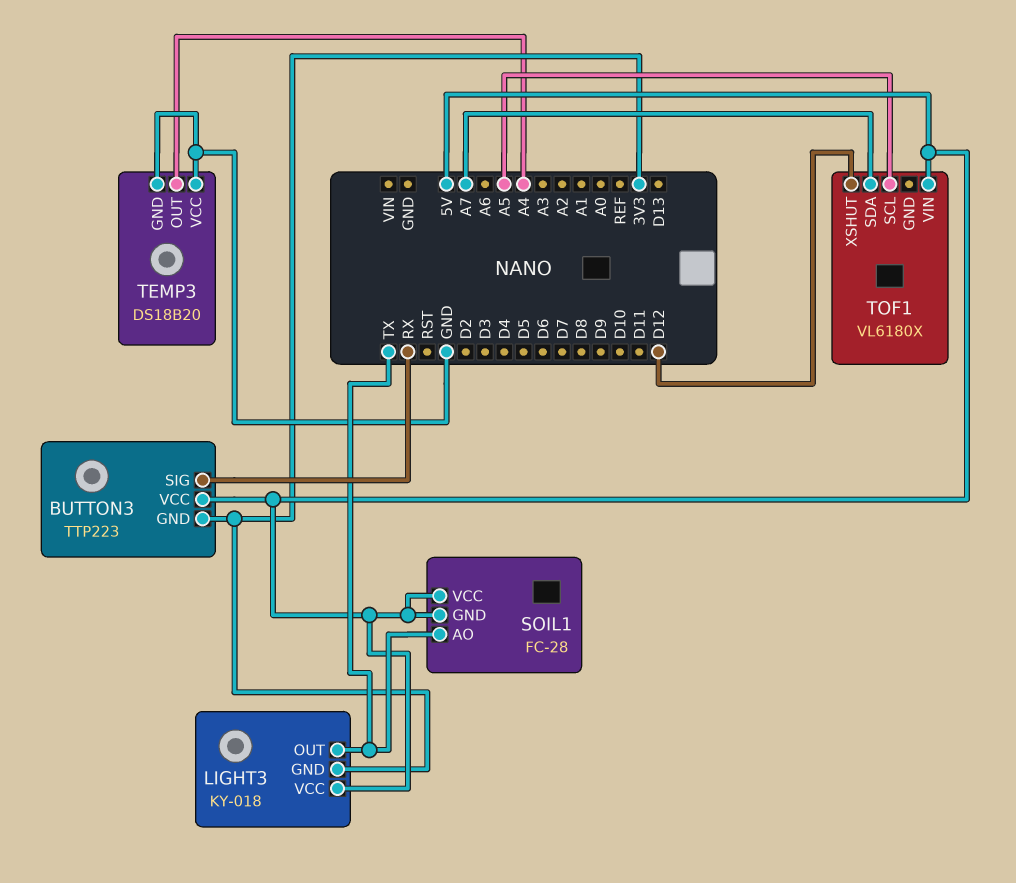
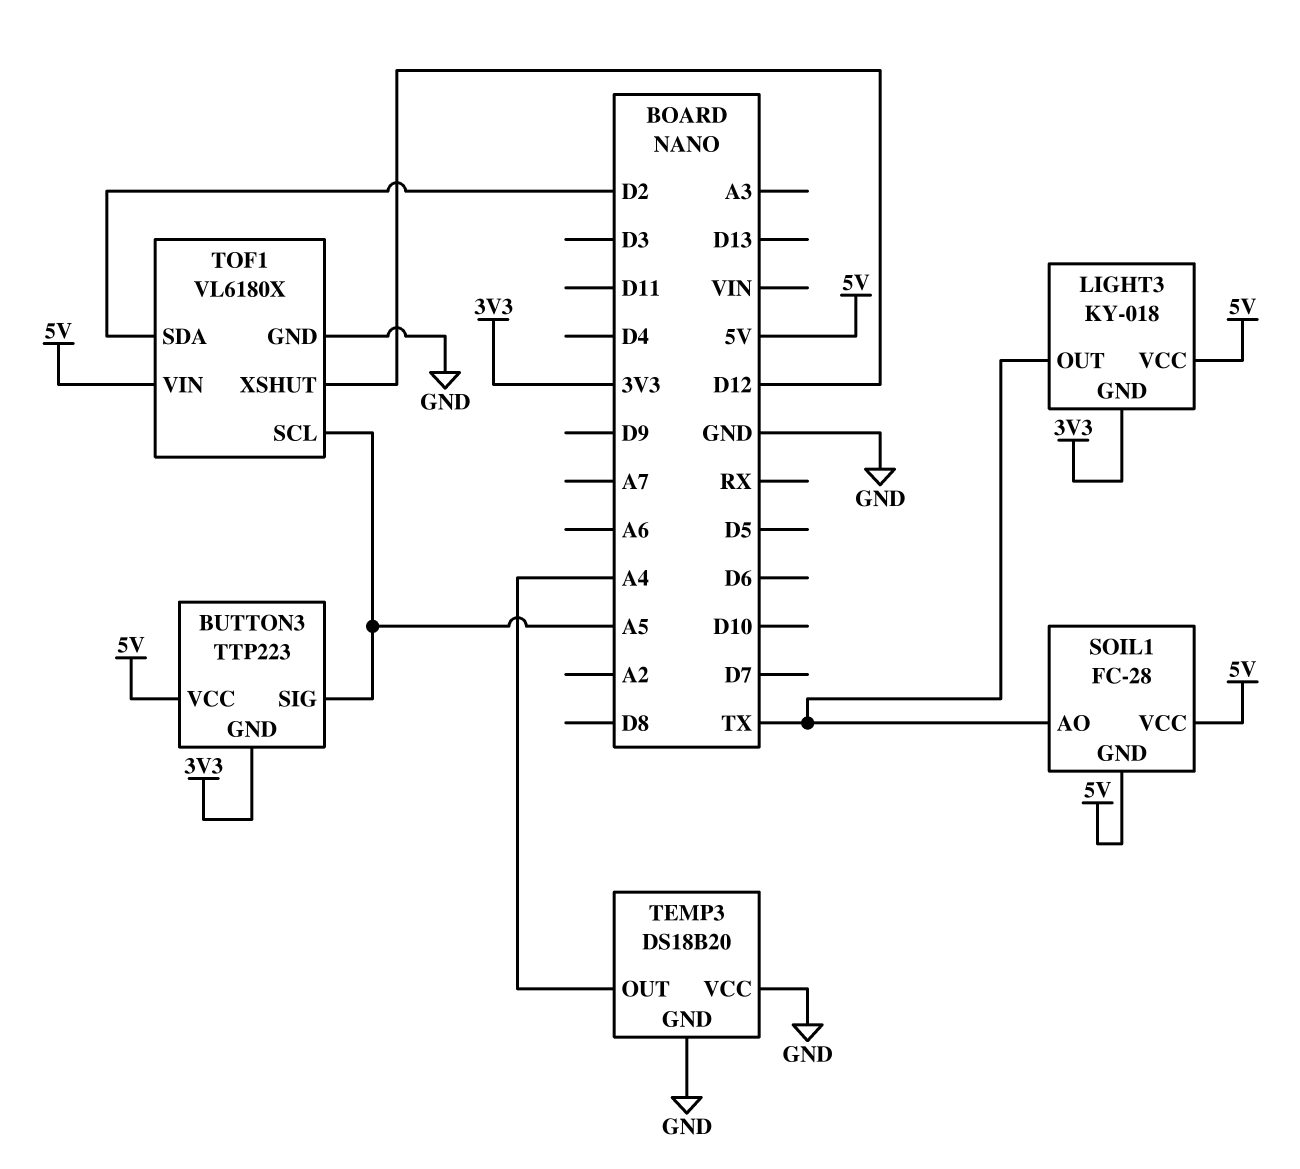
BUTTON3 pin SIG: RX -> A5
TOF1 pin GND: none -> GND
TOF1 pin SDA: A7 -> D2

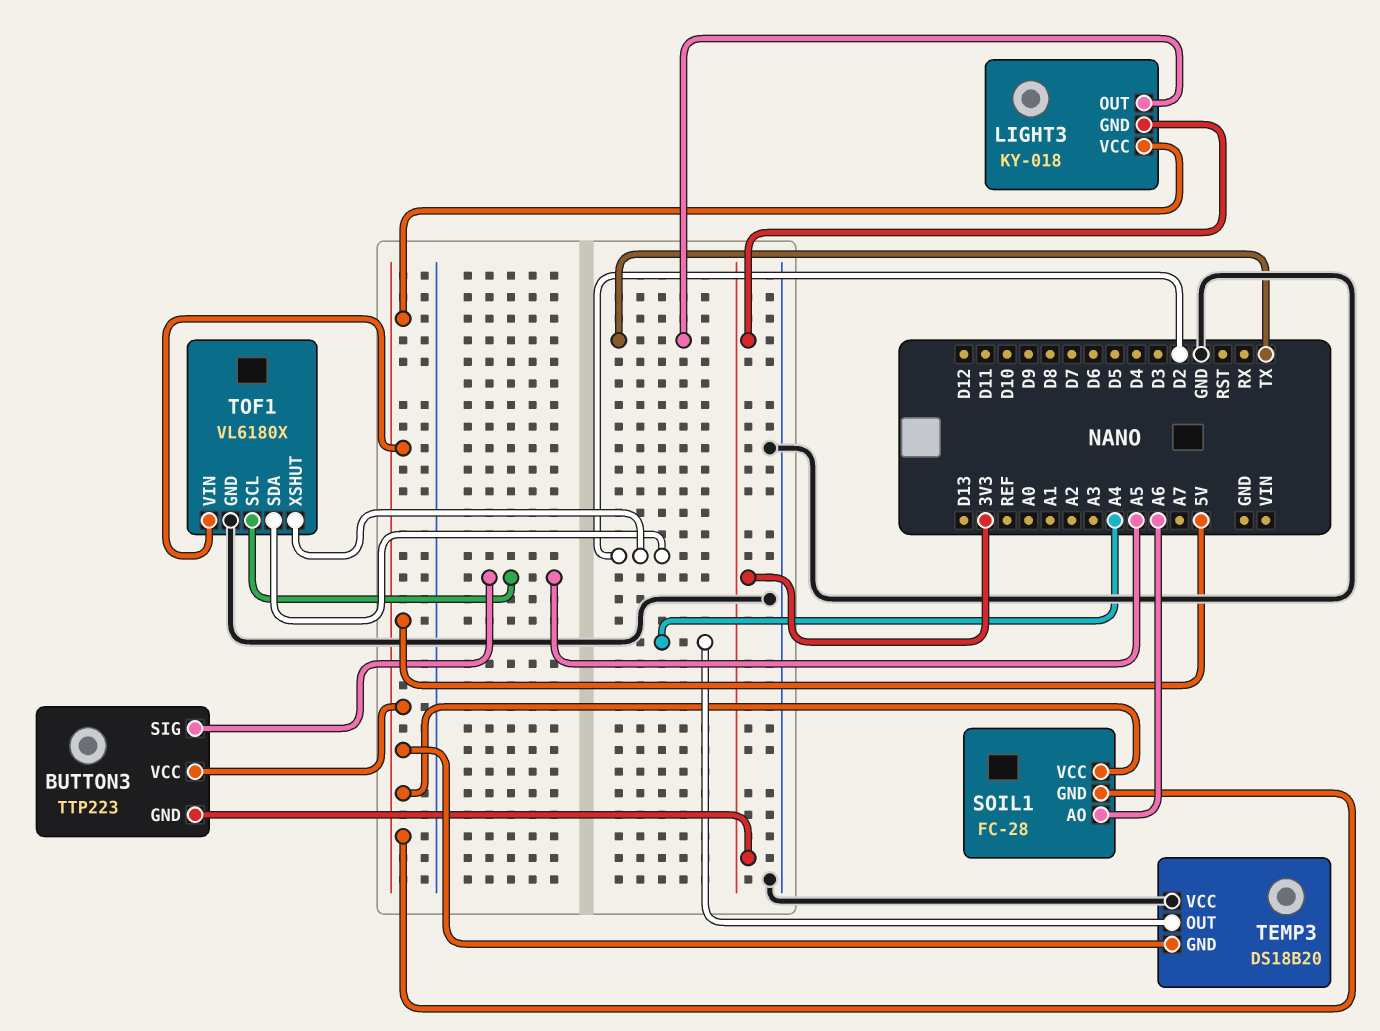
SOIL1 pin AO: TX -> A6
TEMP3 pin GND: GND -> 5V
TOF1 pin XSHUT: D12 -> D2

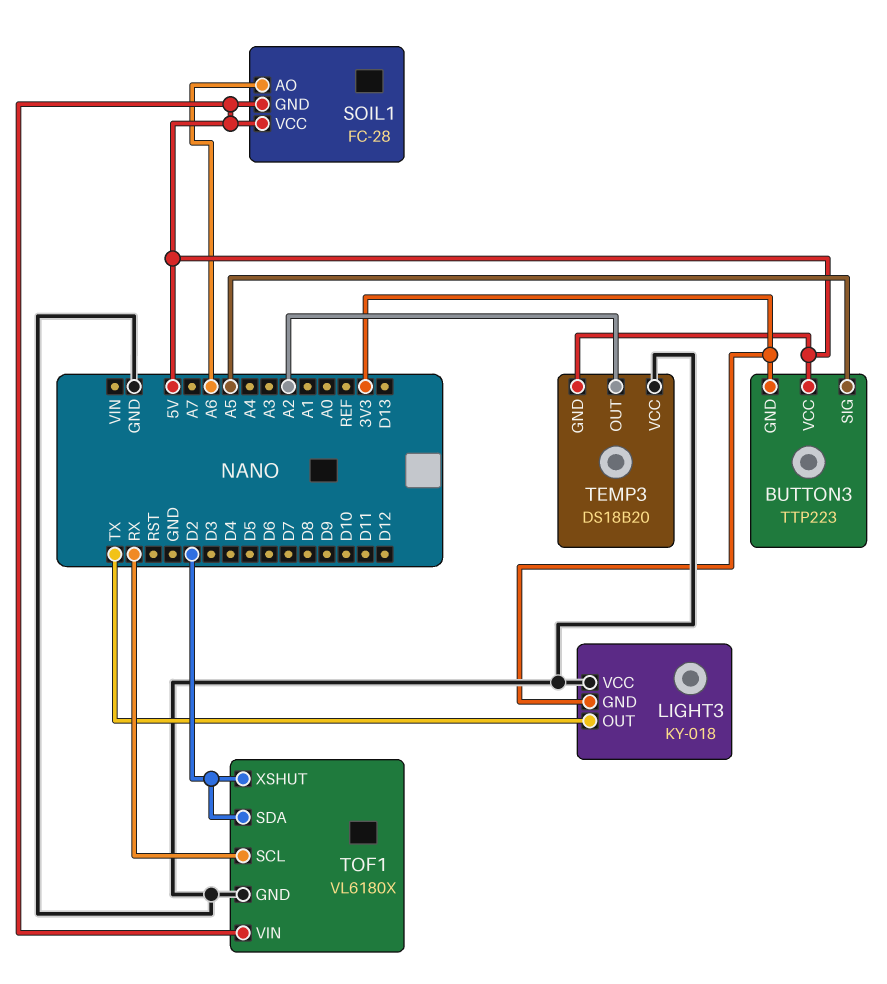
LIGHT3 pin VCC: 5V -> GND
TEMP3 pin OUT: A4 -> A2
TOF1 pin SCL: A5 -> RX

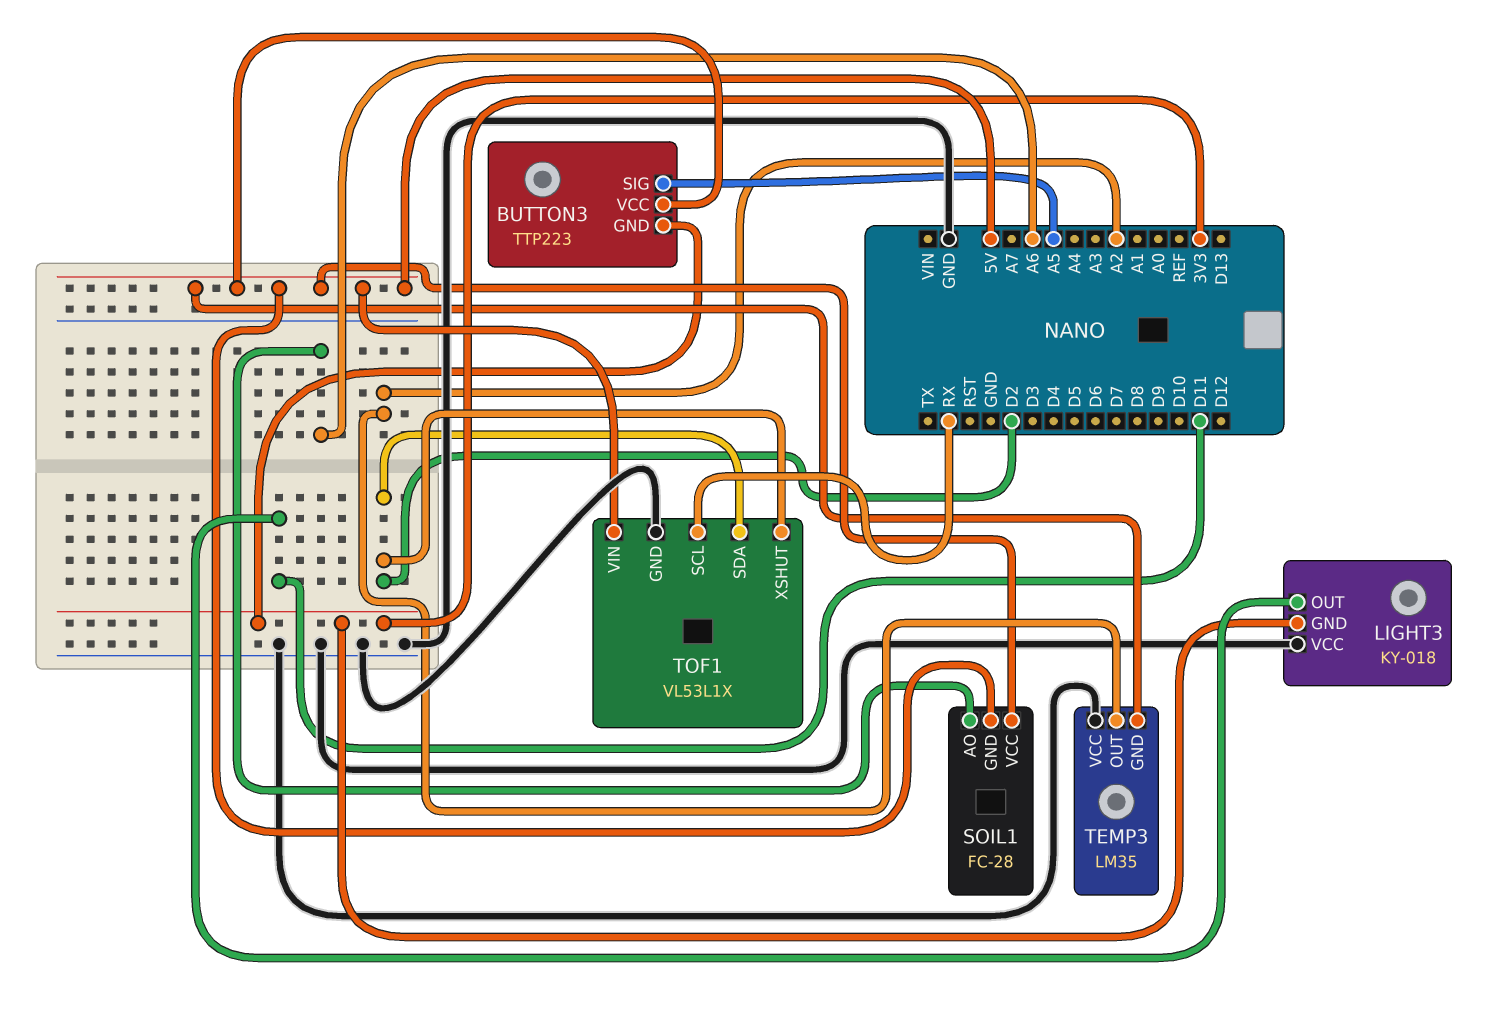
LIGHT3 pin OUT: TX -> D11
TEMP3: DS18B20 -> LM35
TOF1: VL6180X -> VL53L1X

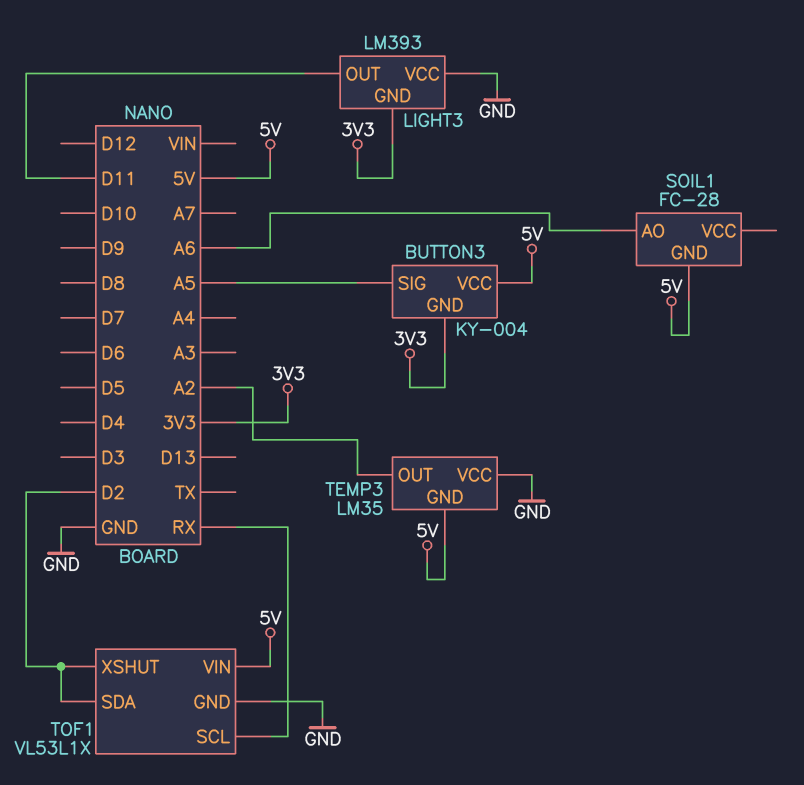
BUTTON3: TTP223 -> KY-004
LIGHT3: KY-018 -> LM393
SOIL1 pin VCC: 5V -> none

